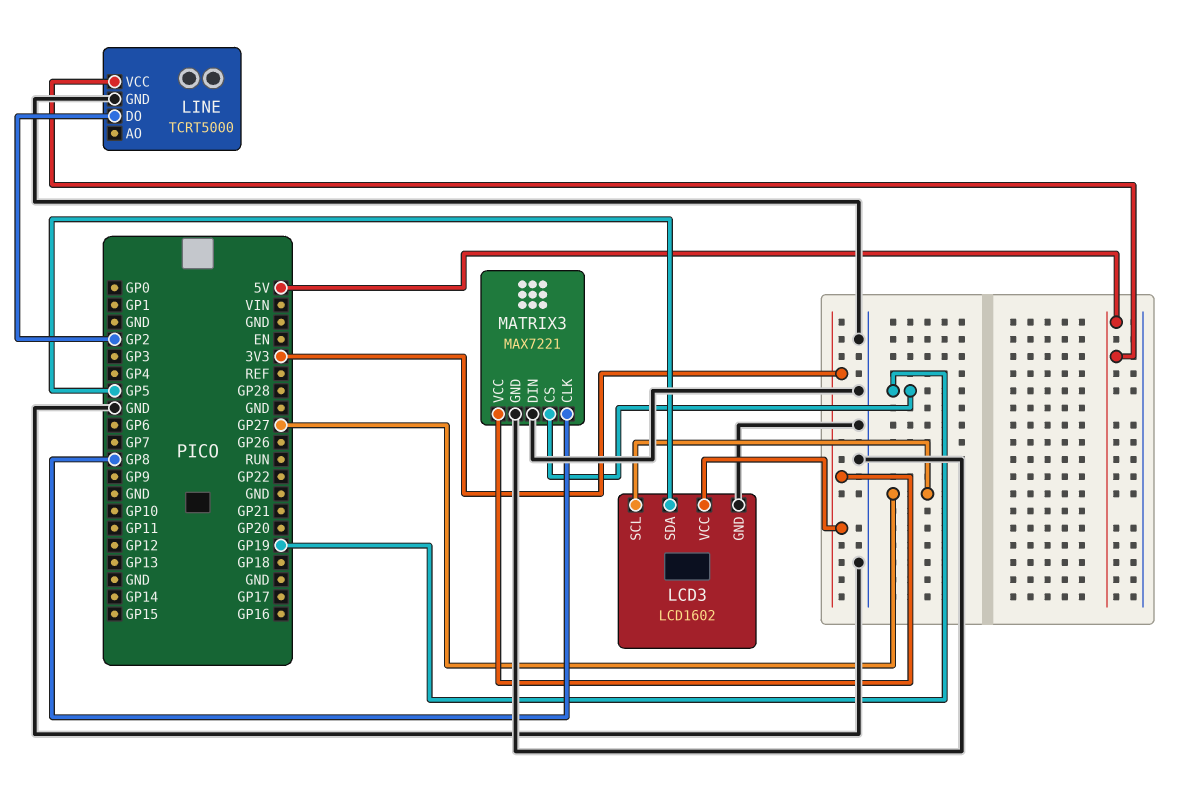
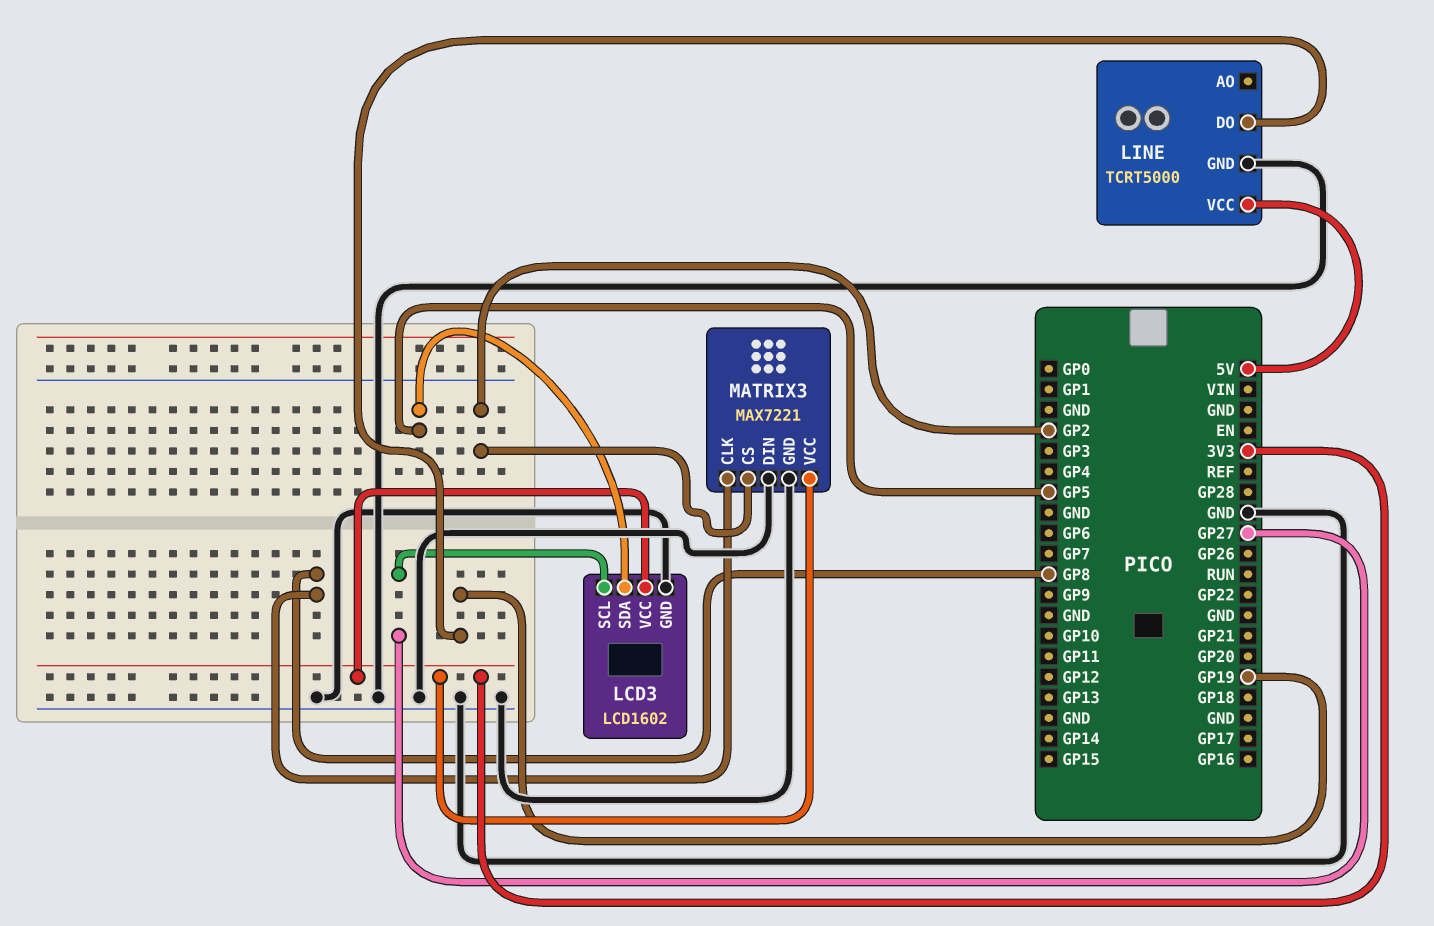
LINE pin DO: GP2 -> GP19
MATRIX3 pin CS: GP19 -> GP2

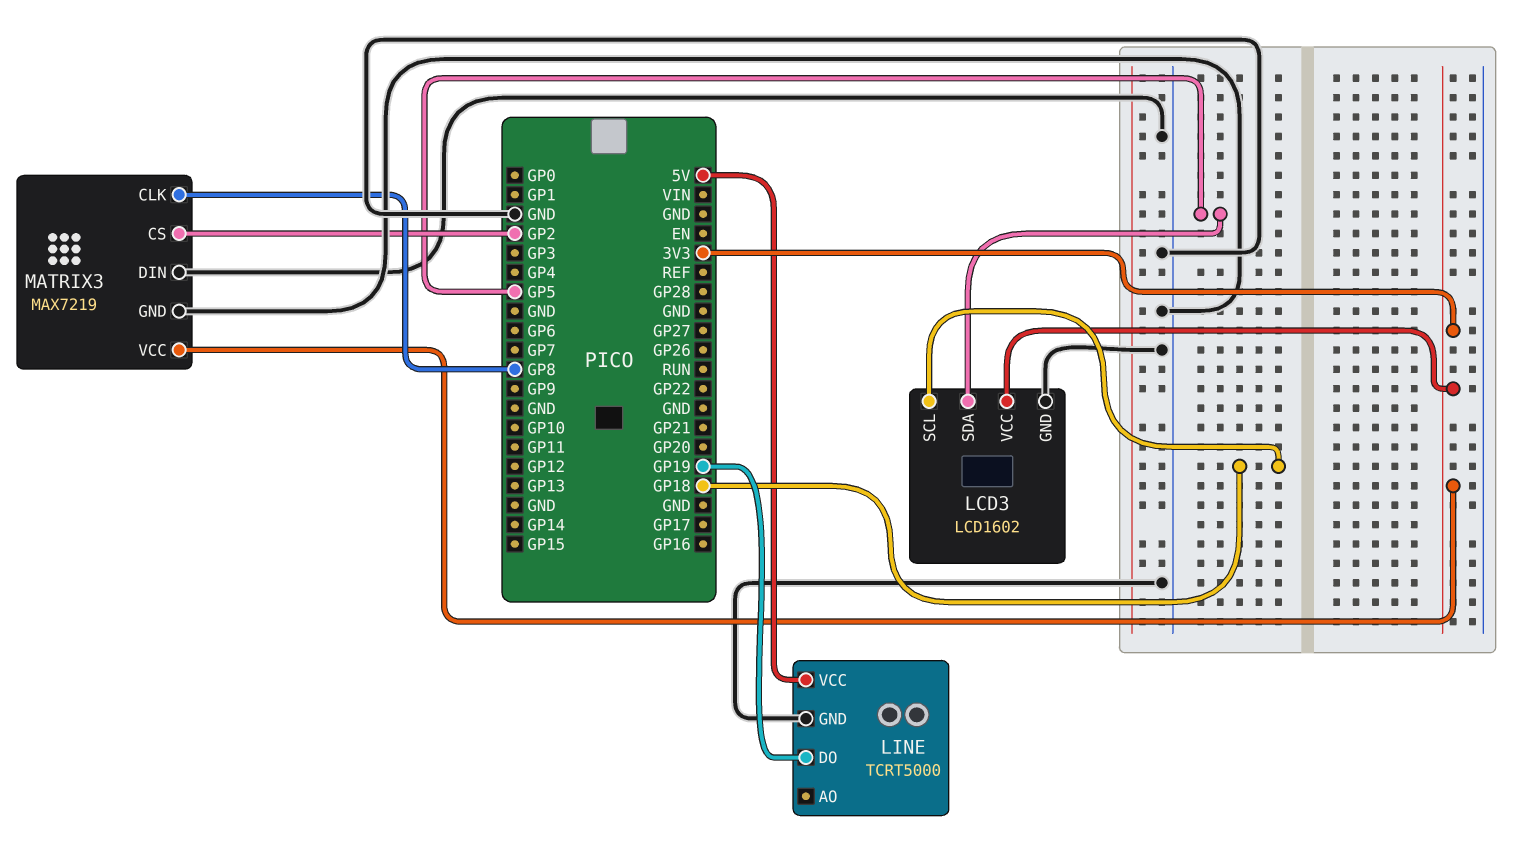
LCD3 pin SCL: GP27 -> GP18
MATRIX3: MAX7221 -> MAX7219

